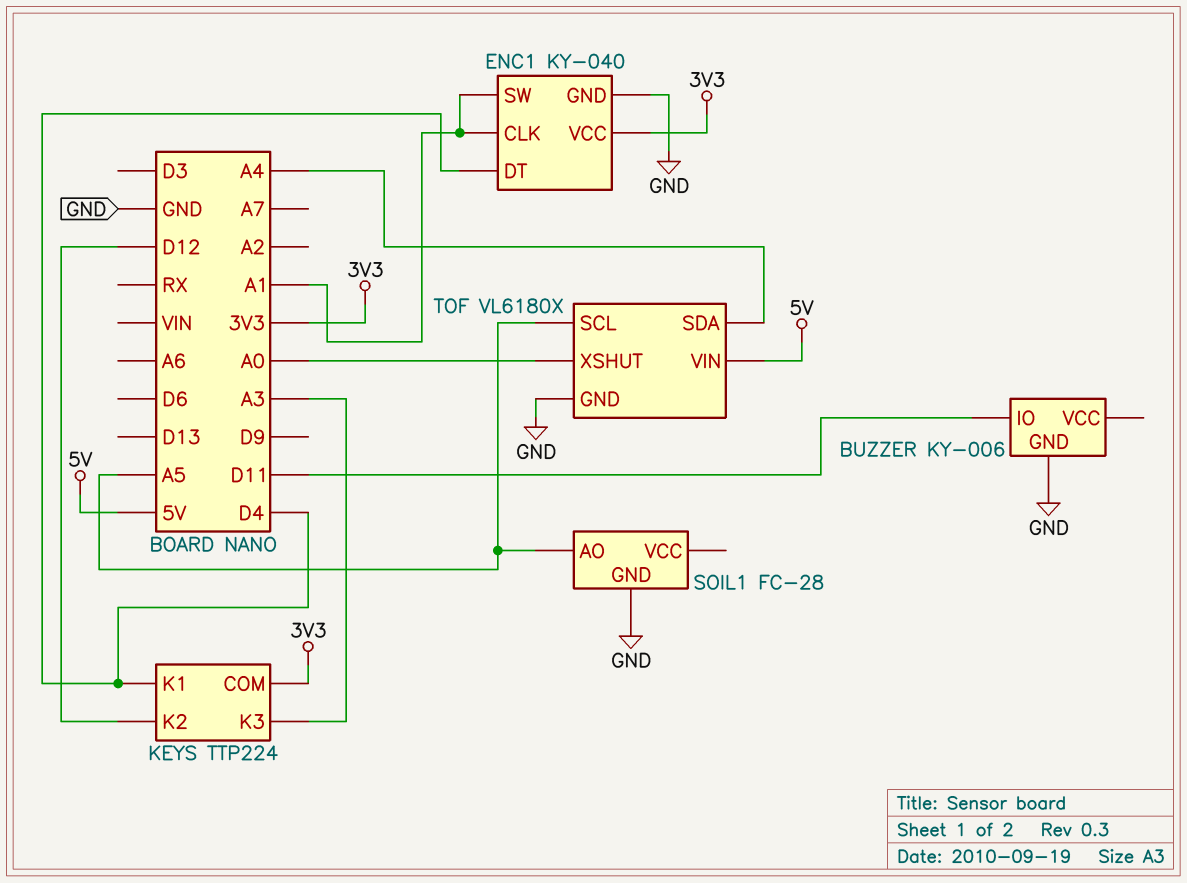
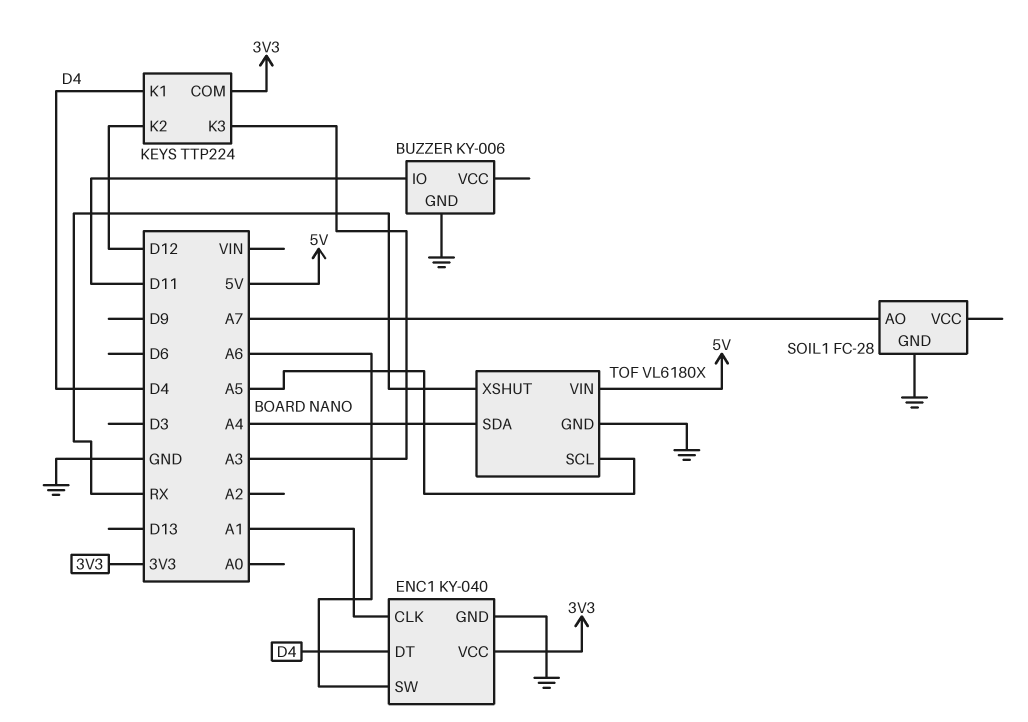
ENC1 pin SW: A1 -> A6
SOIL1 pin AO: A5 -> A7
TOF pin XSHUT: A0 -> RX

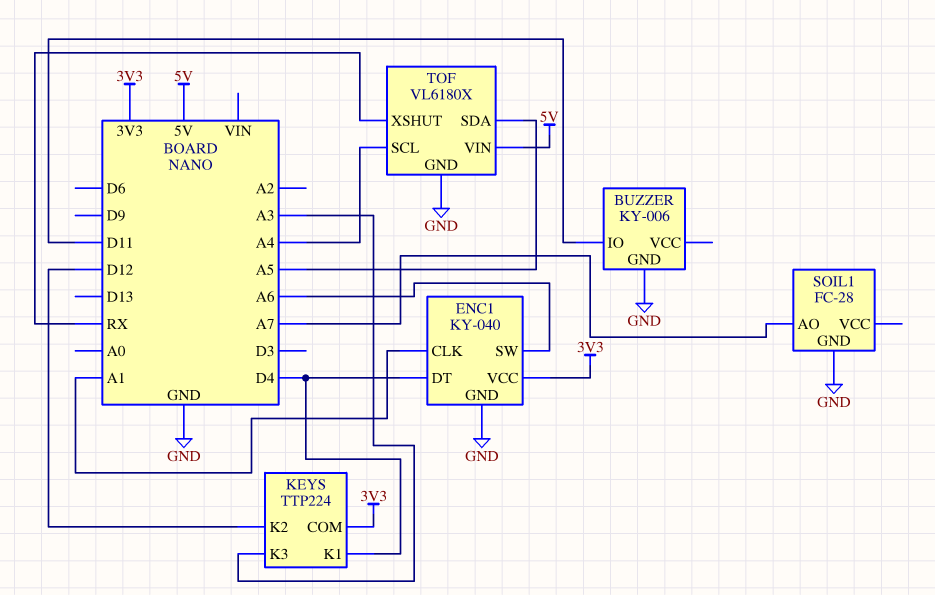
TOF pin SCL: A5 -> A4
TOF pin SDA: A4 -> A5

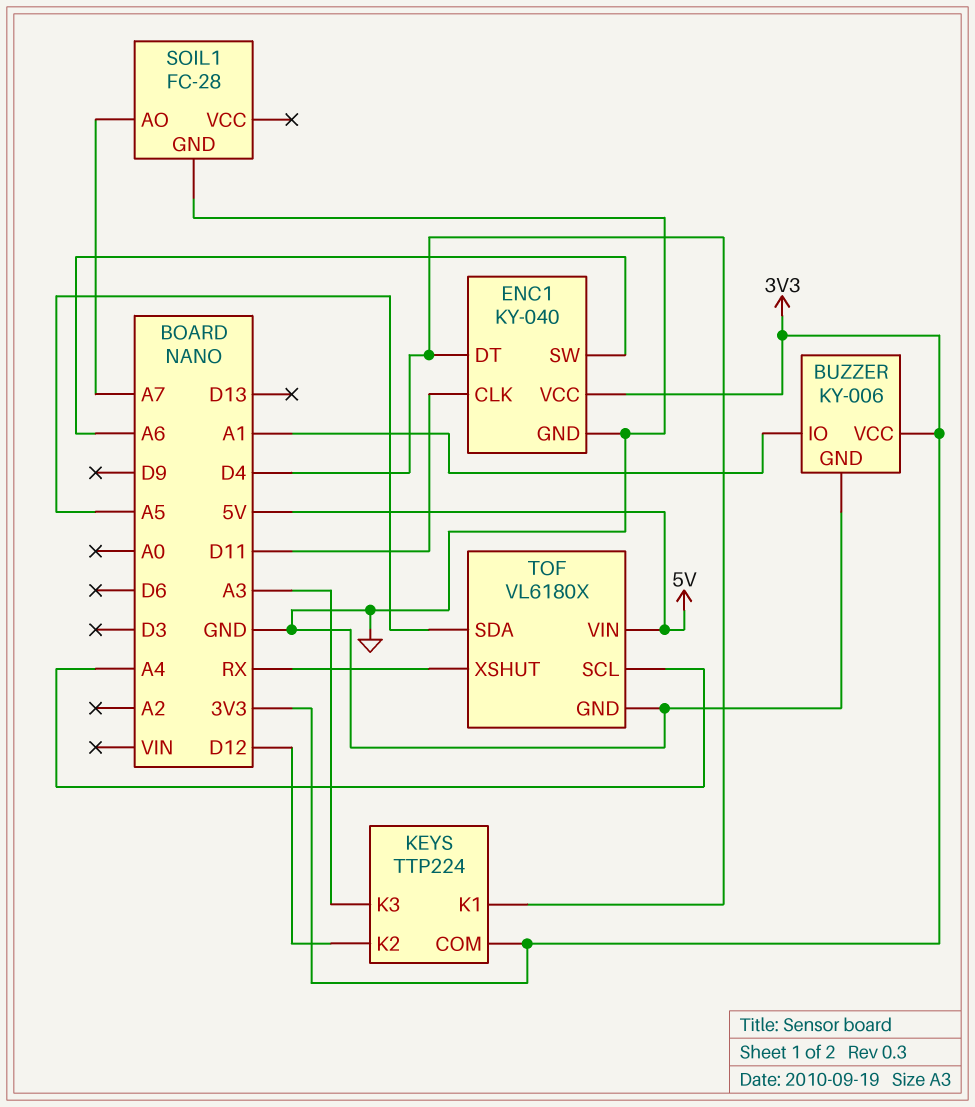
BUZZER pin IO: D11 -> A1
BUZZER pin VCC: none -> 3V3
ENC1 pin CLK: A1 -> D11

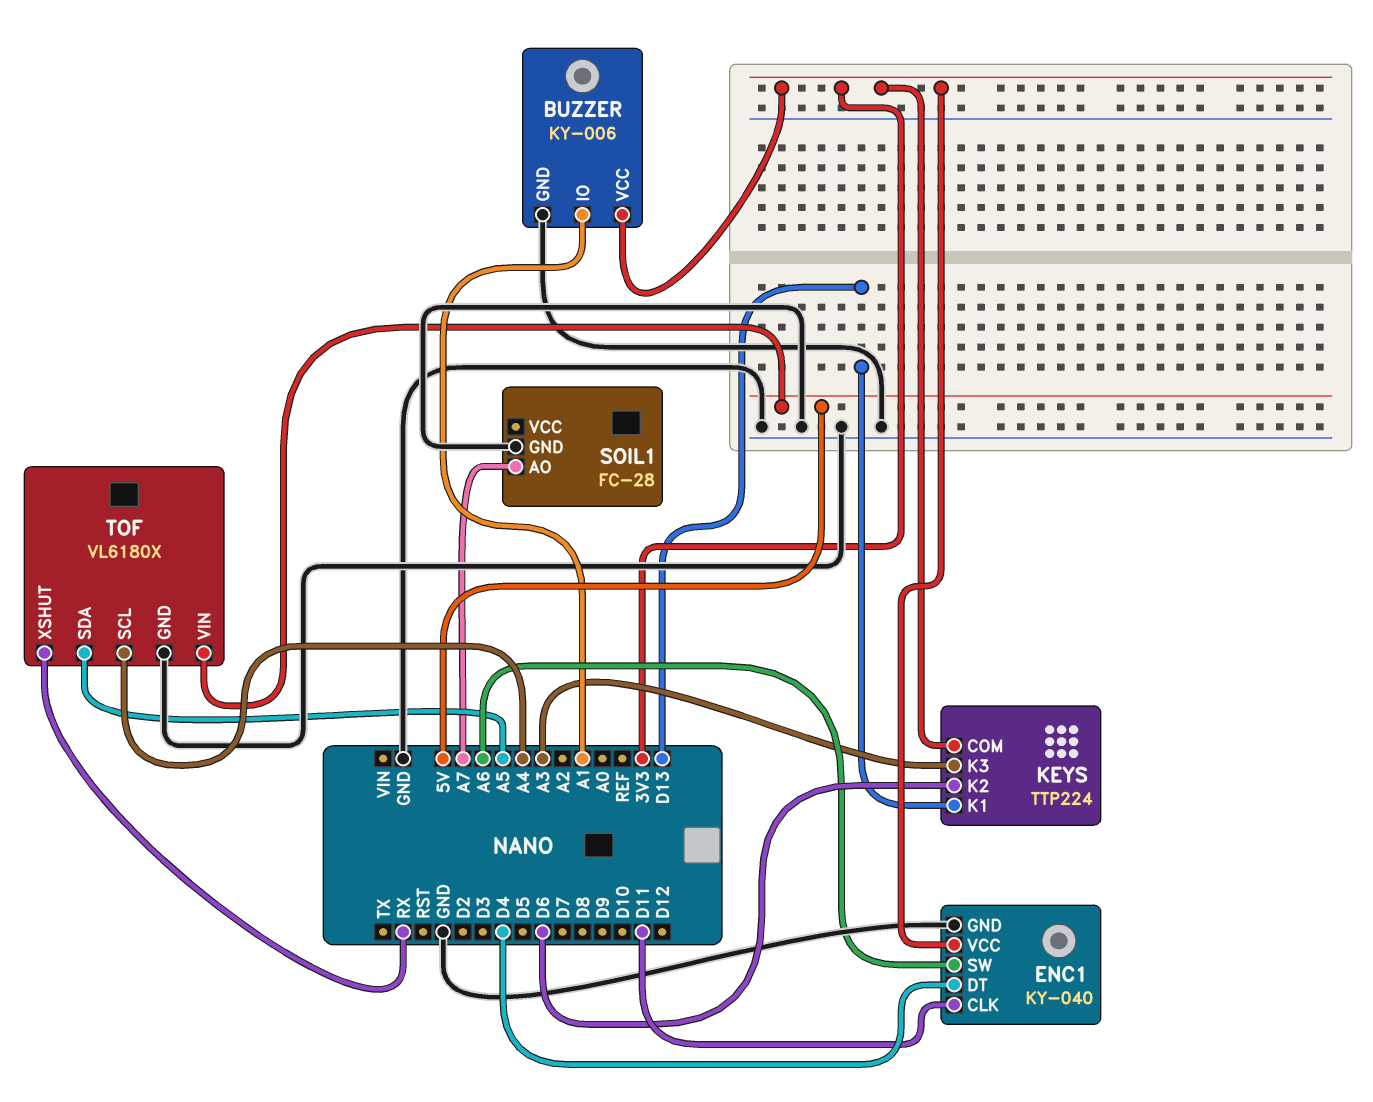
KEYS pin K1: D4 -> D13
KEYS pin K2: D12 -> D6

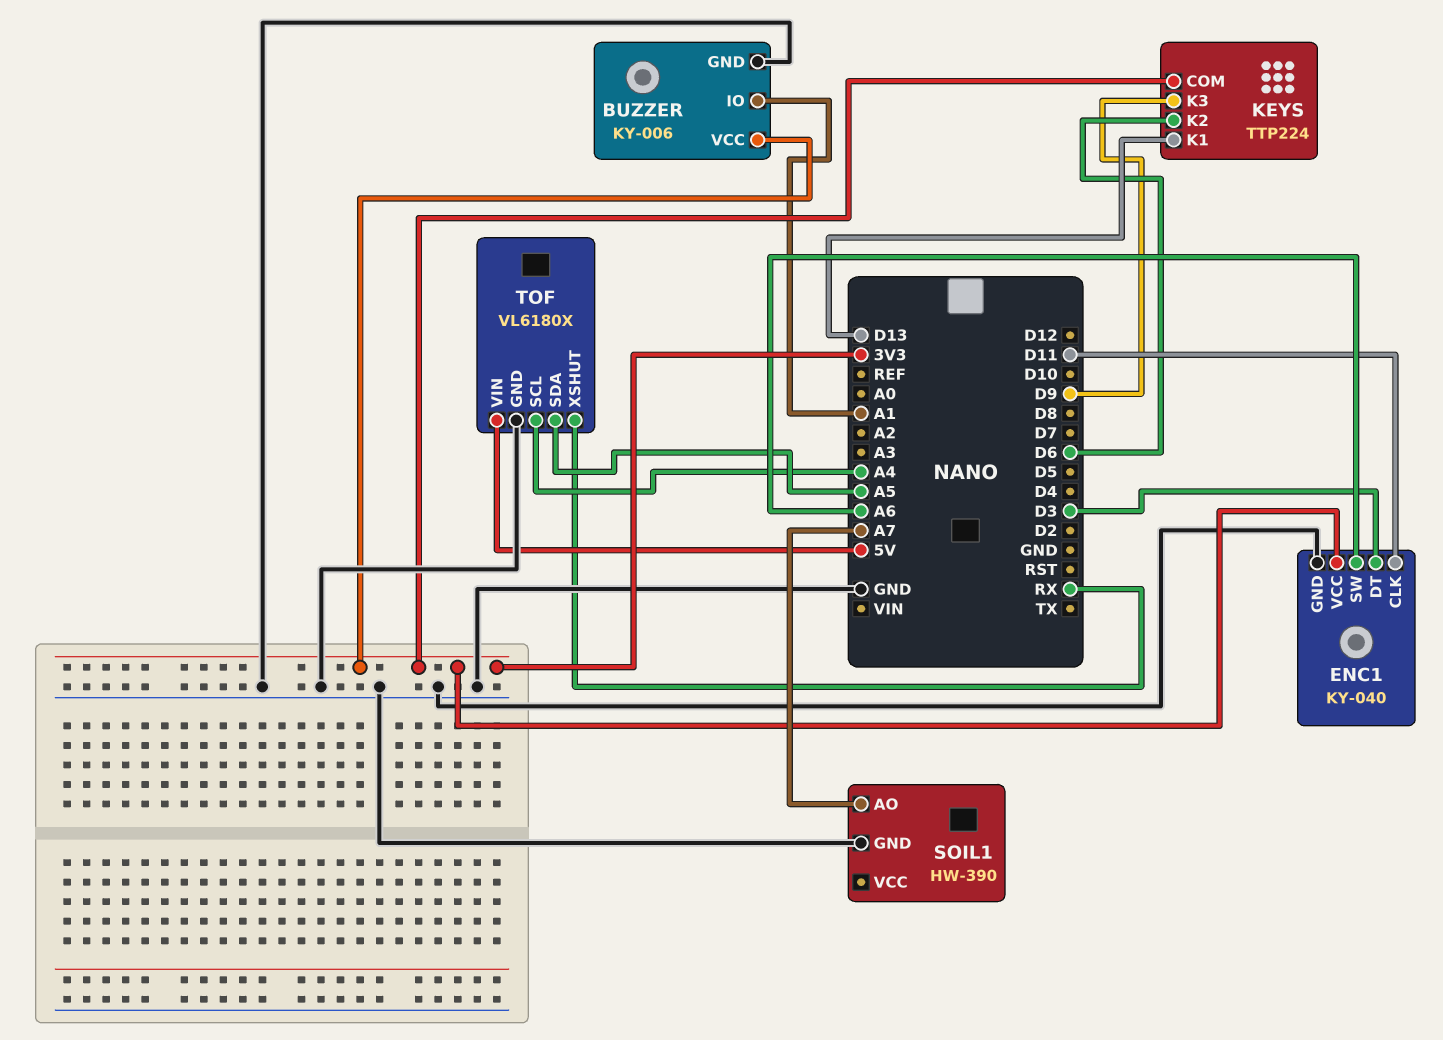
ENC1 pin DT: D4 -> D3
KEYS pin K3: A3 -> D9
SOIL1: FC-28 -> HW-390

